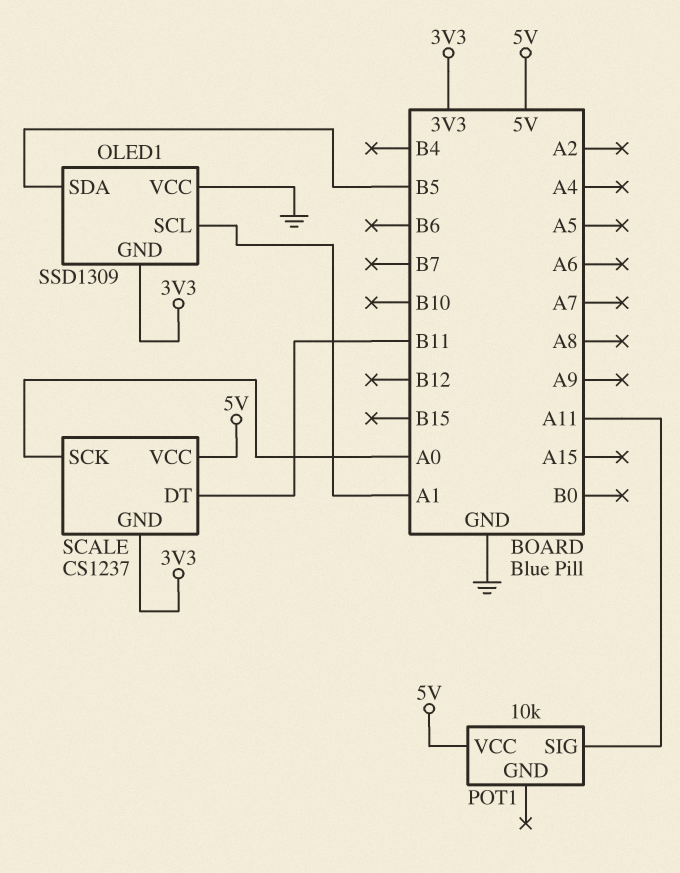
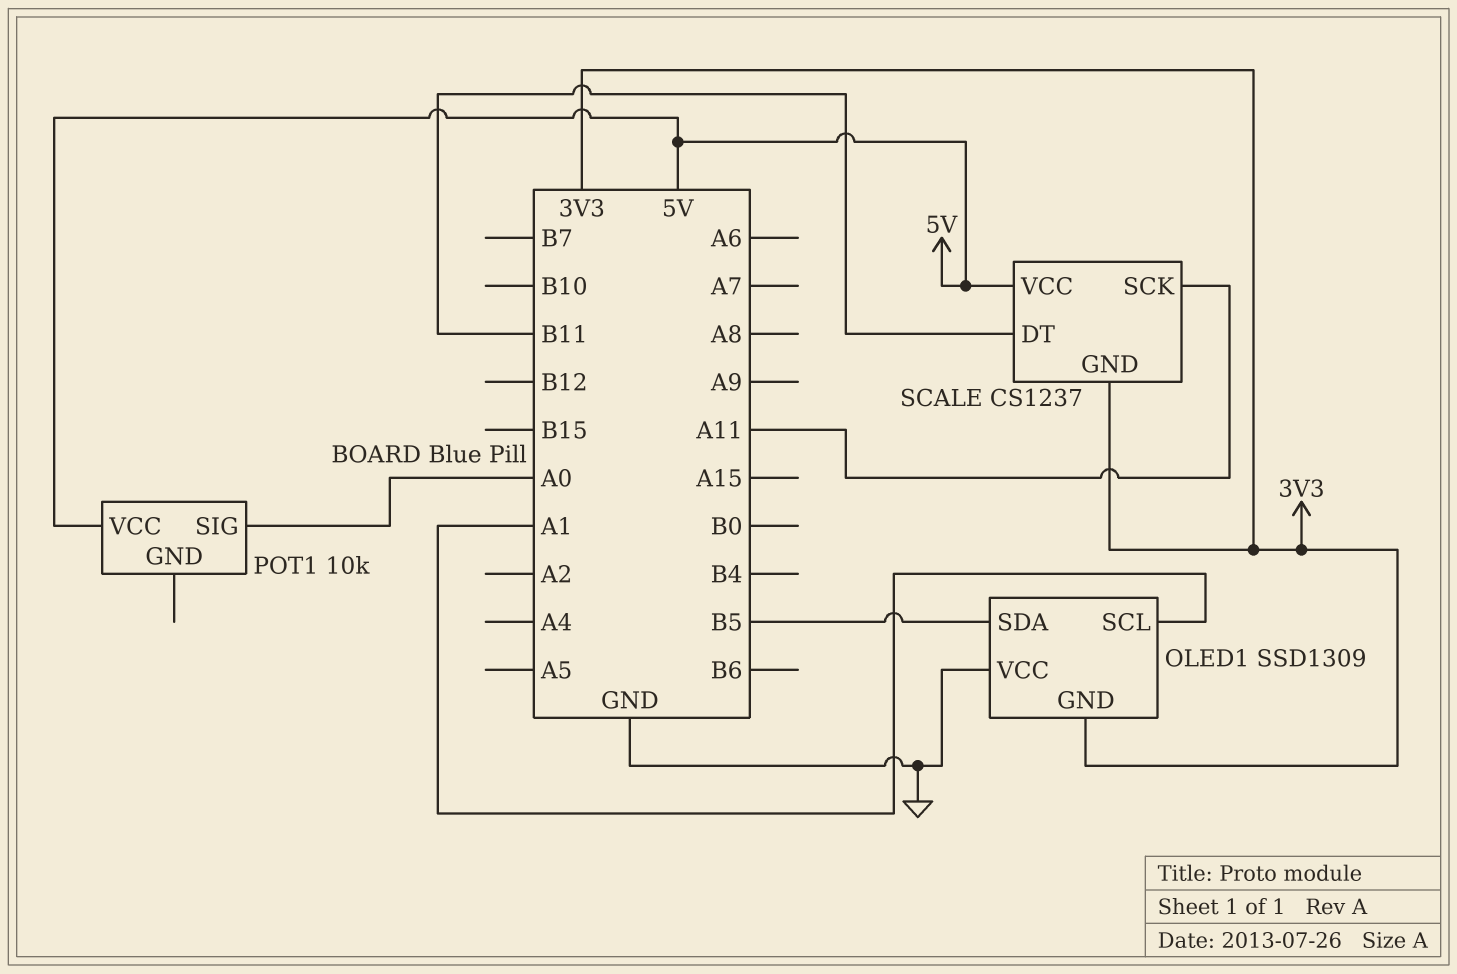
POT1 pin SIG: A11 -> A0
SCALE pin SCK: A0 -> A11

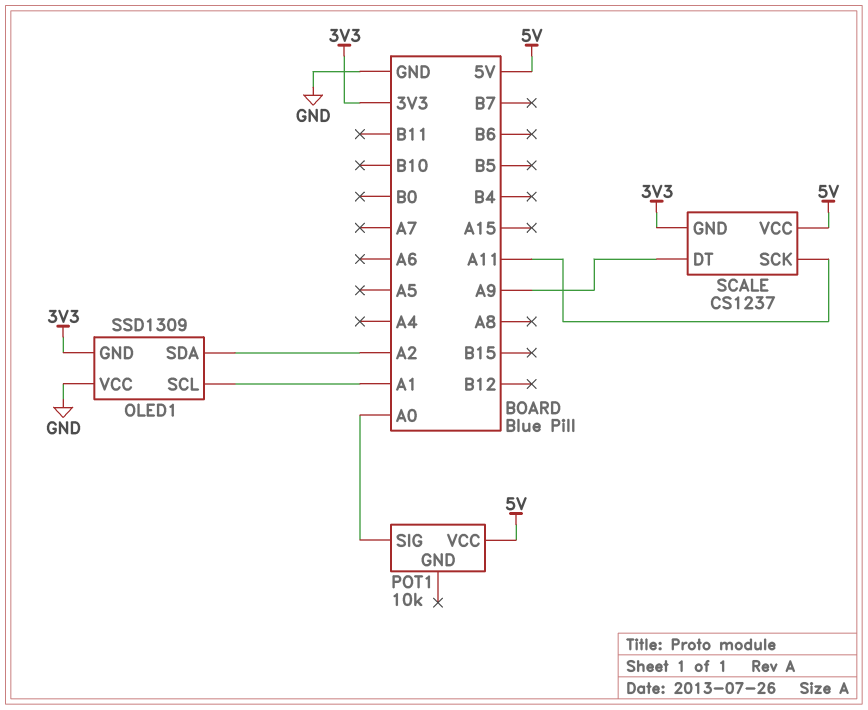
OLED1 pin SDA: B5 -> A2
SCALE pin DT: B11 -> A9

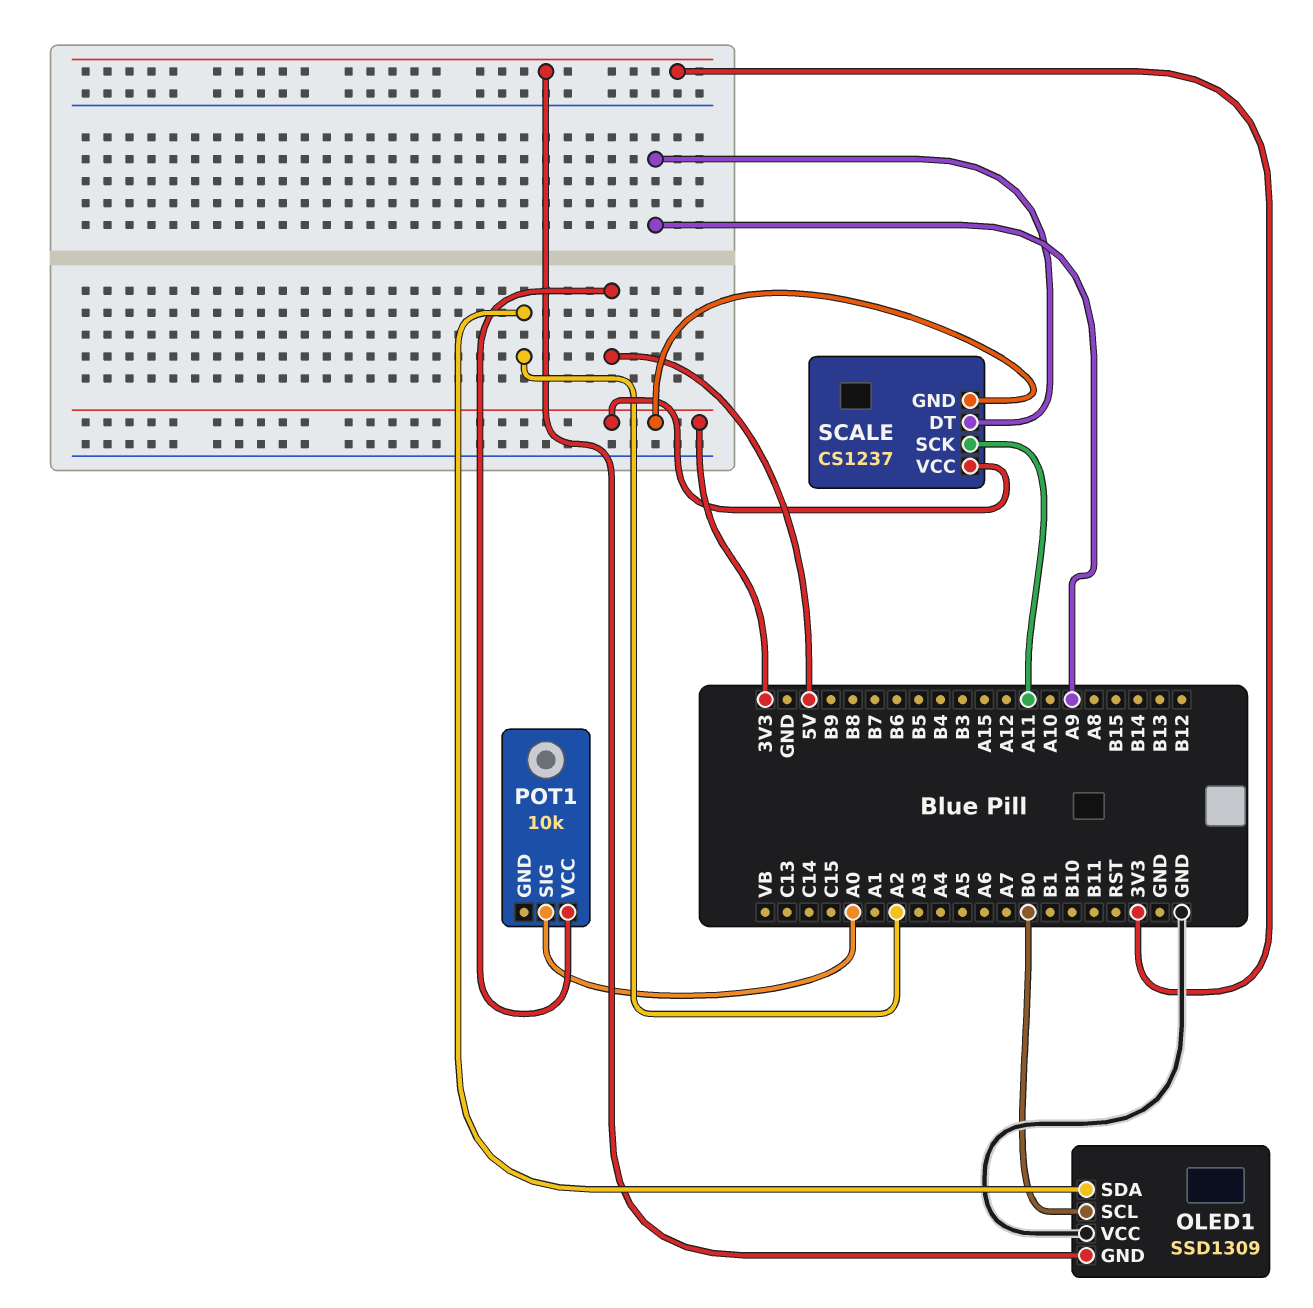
OLED1 pin SCL: A1 -> B0
SCALE pin VCC: 5V -> 3V3

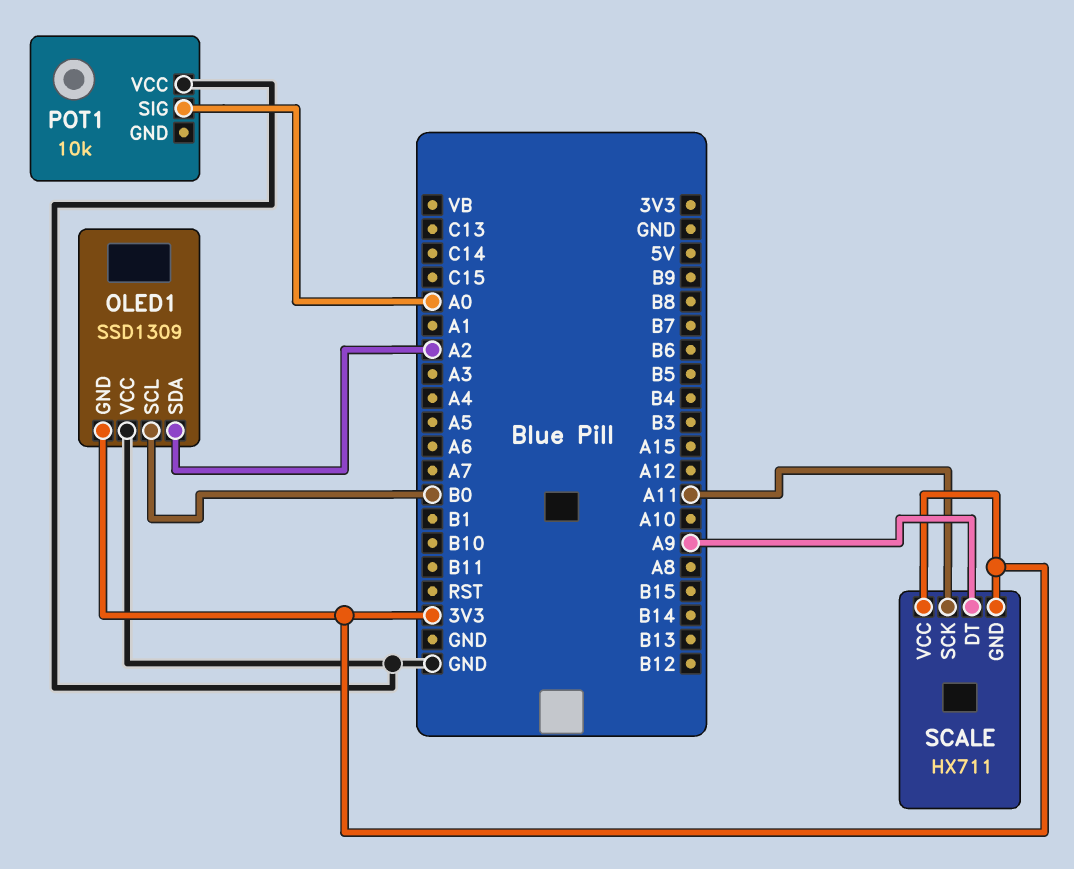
POT1 pin VCC: 5V -> GND
SCALE: CS1237 -> HX711

